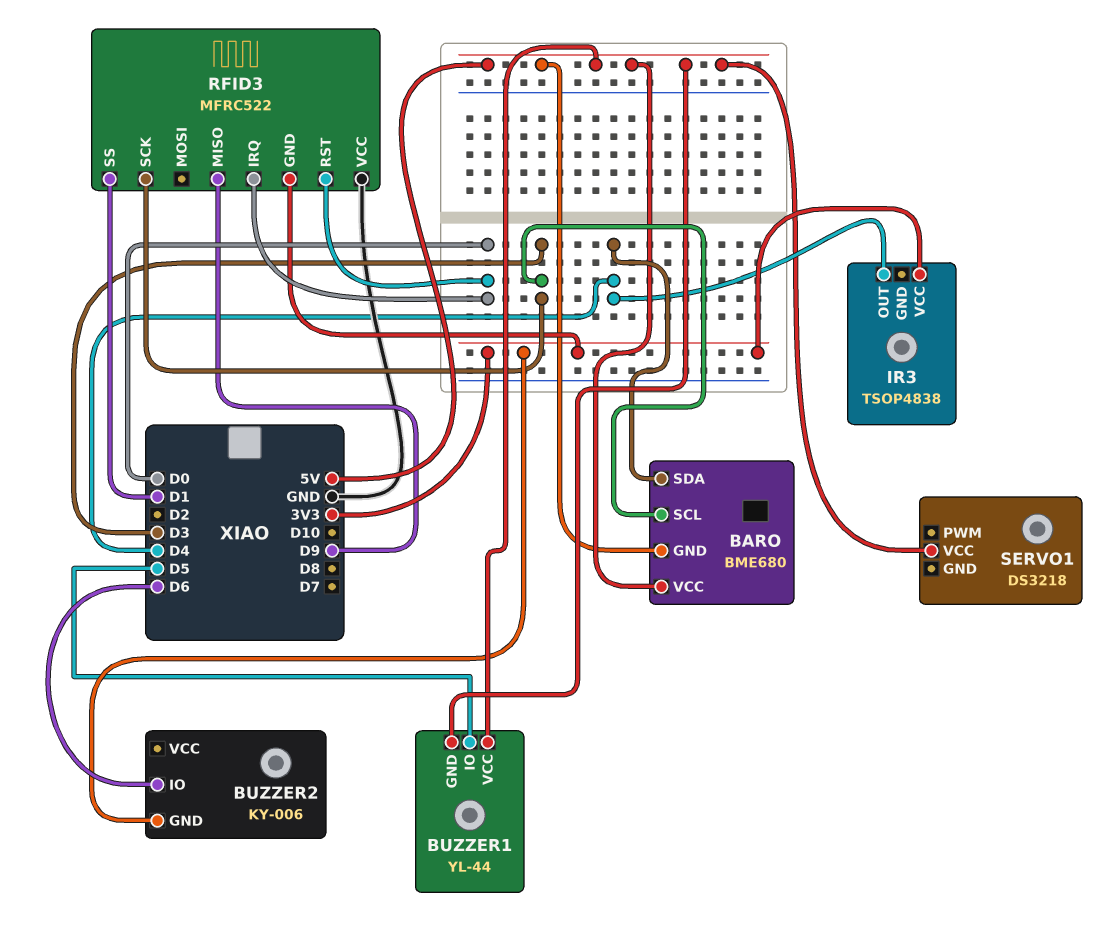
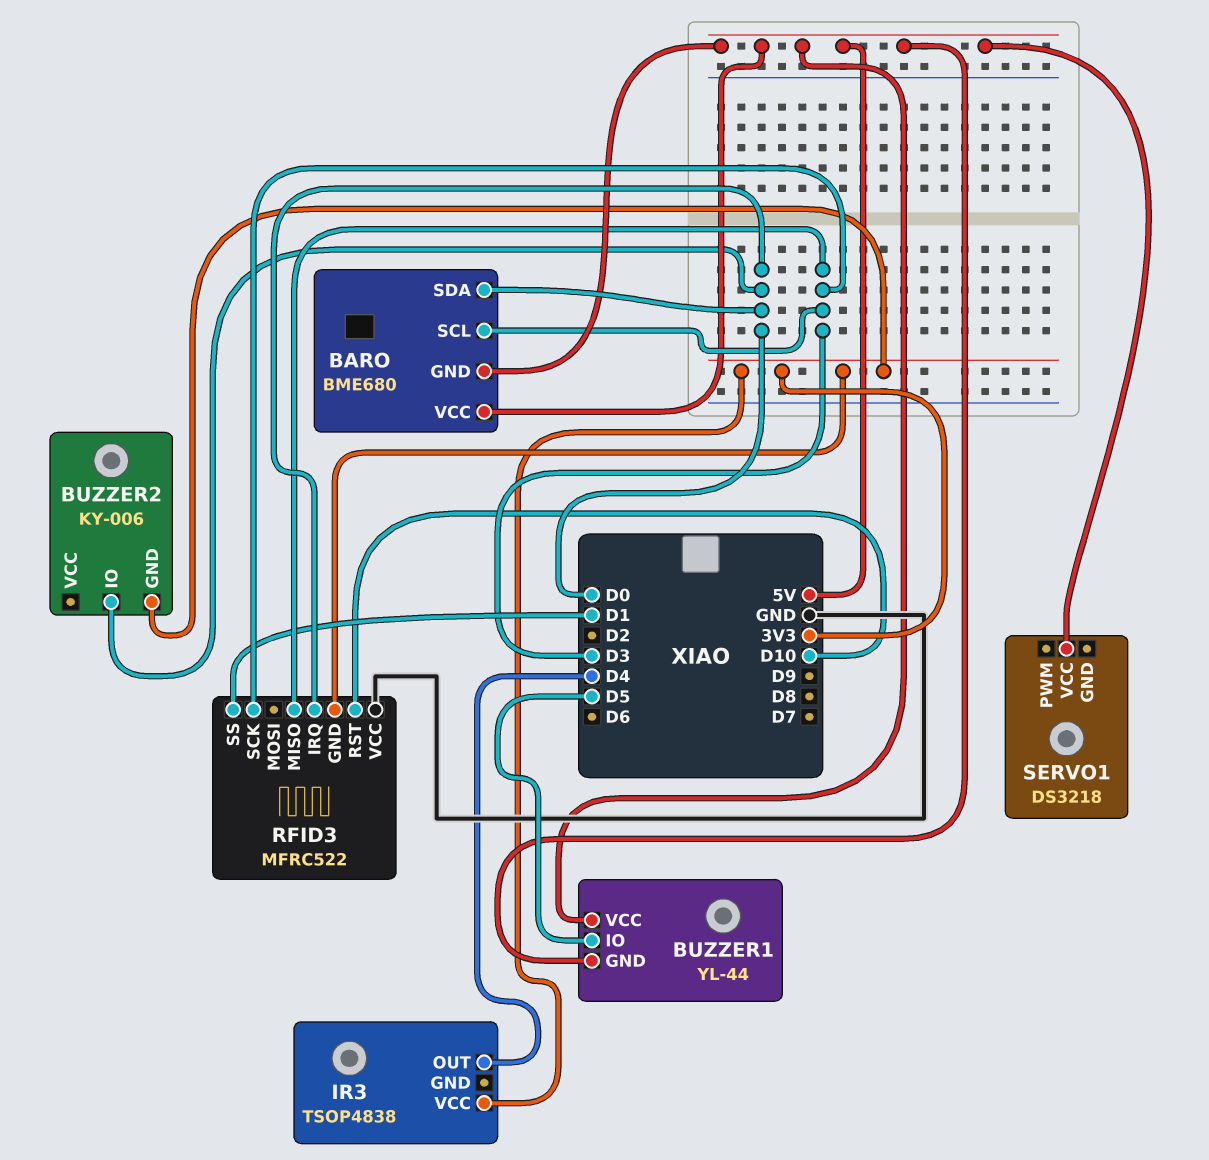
BARO pin SDA: D4 -> D0
BUZZER2 pin IO: D6 -> D0
RFID3 pin MISO: D9 -> D3
RFID3 pin RST: D0 -> D10

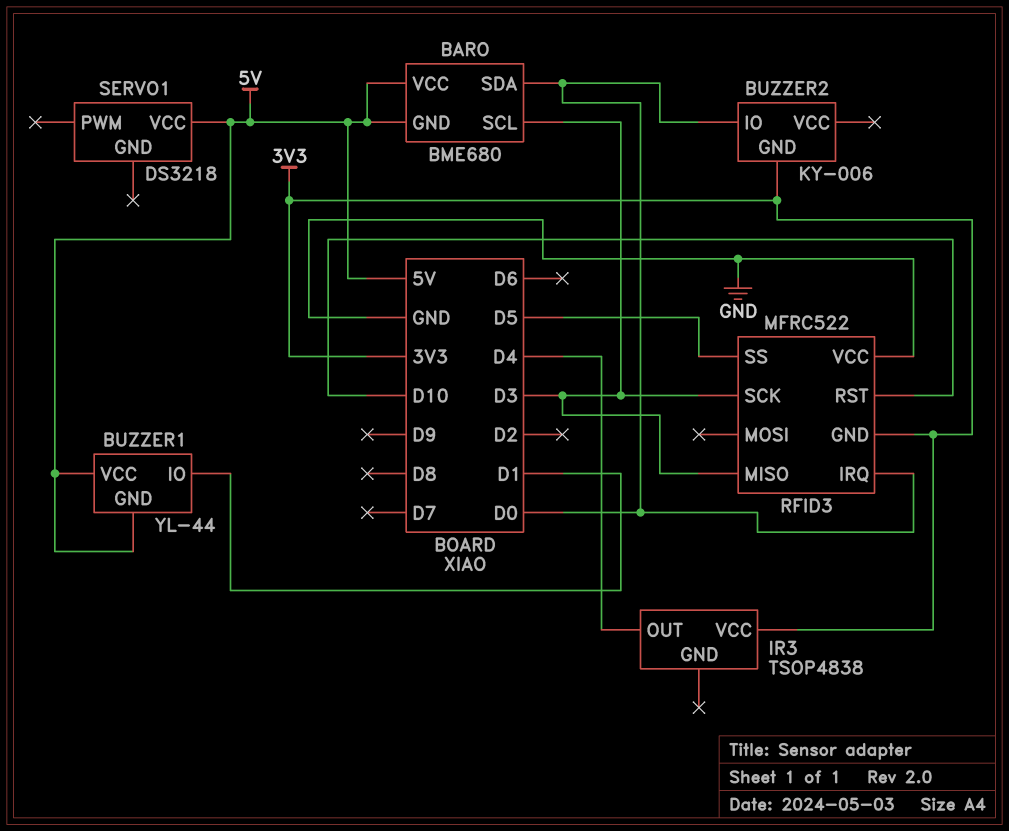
BUZZER1 pin IO: D5 -> D1
RFID3 pin SS: D1 -> D5

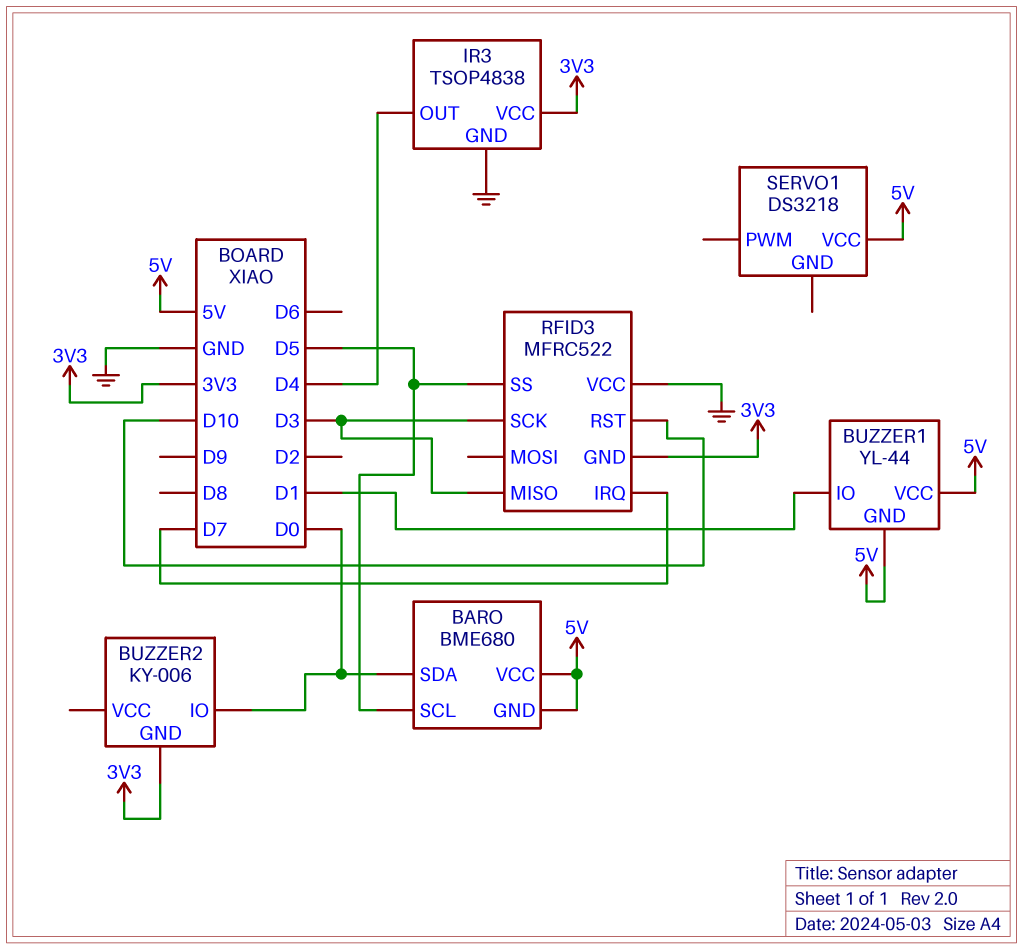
BARO pin SCL: D3 -> D5
IR3 pin GND: none -> GND
RFID3 pin IRQ: D0 -> D7

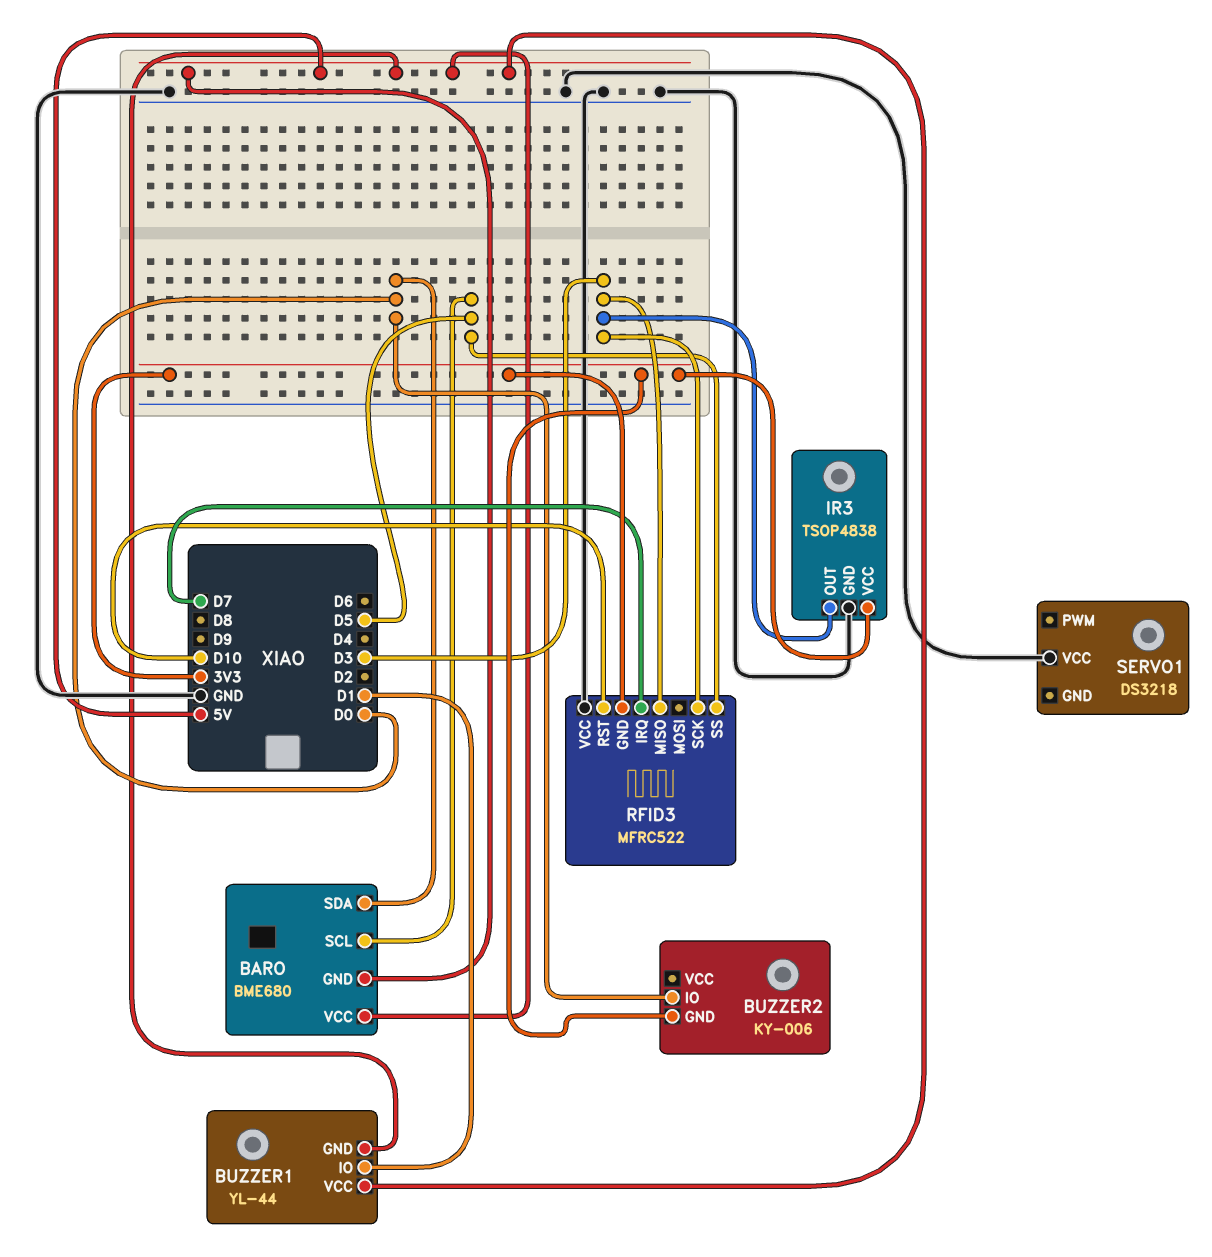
IR3 pin OUT: D4 -> D3
SERVO1 pin VCC: 5V -> GND

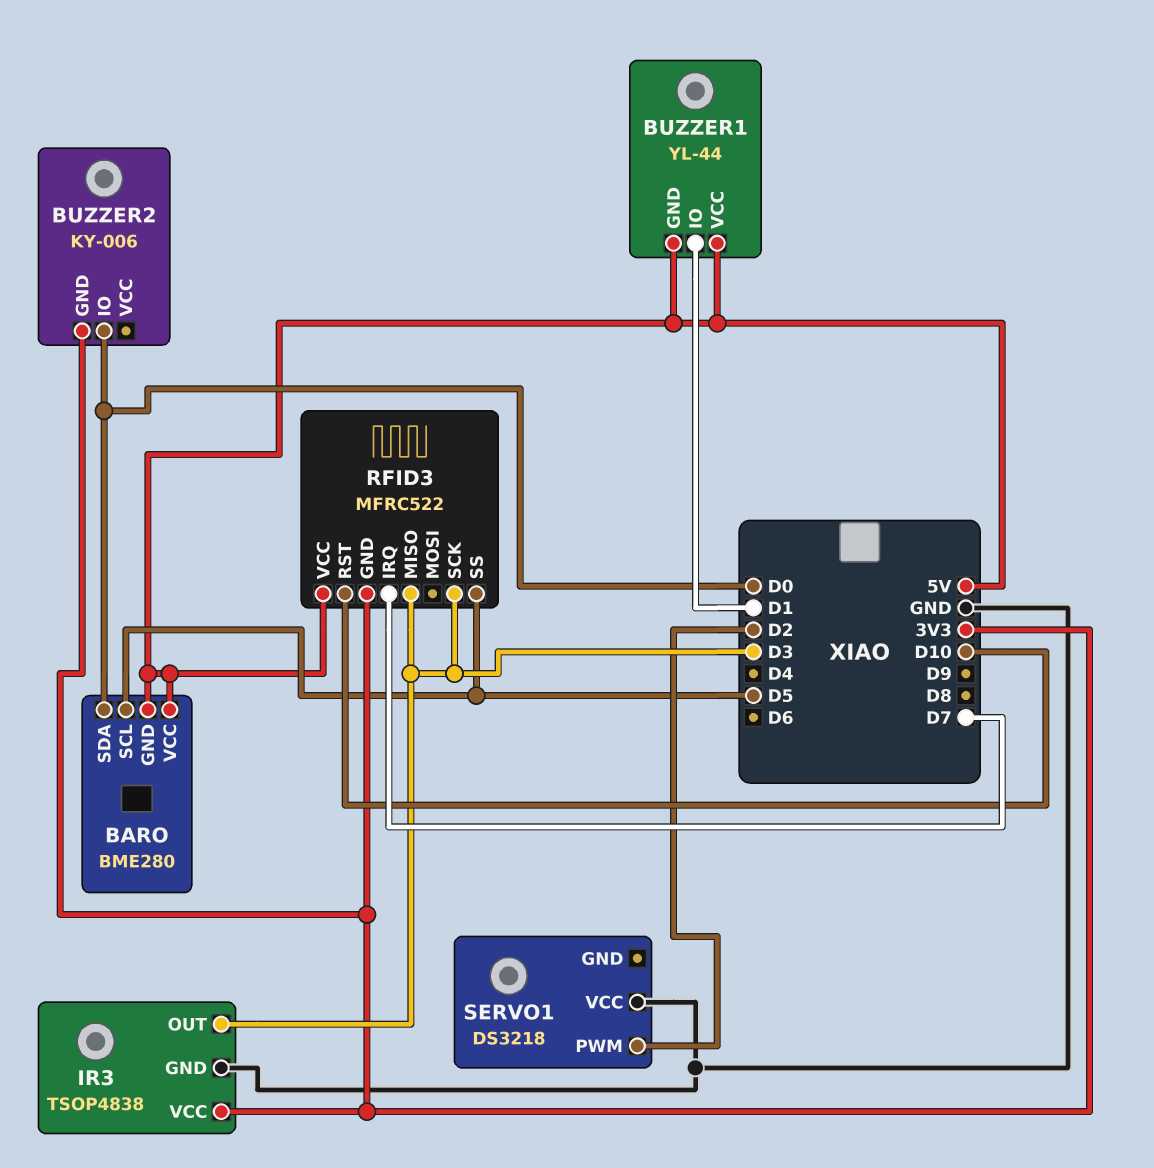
BARO: BME680 -> BME280
RFID3 pin VCC: GND -> 5V
SERVO1 pin PWM: none -> D2

